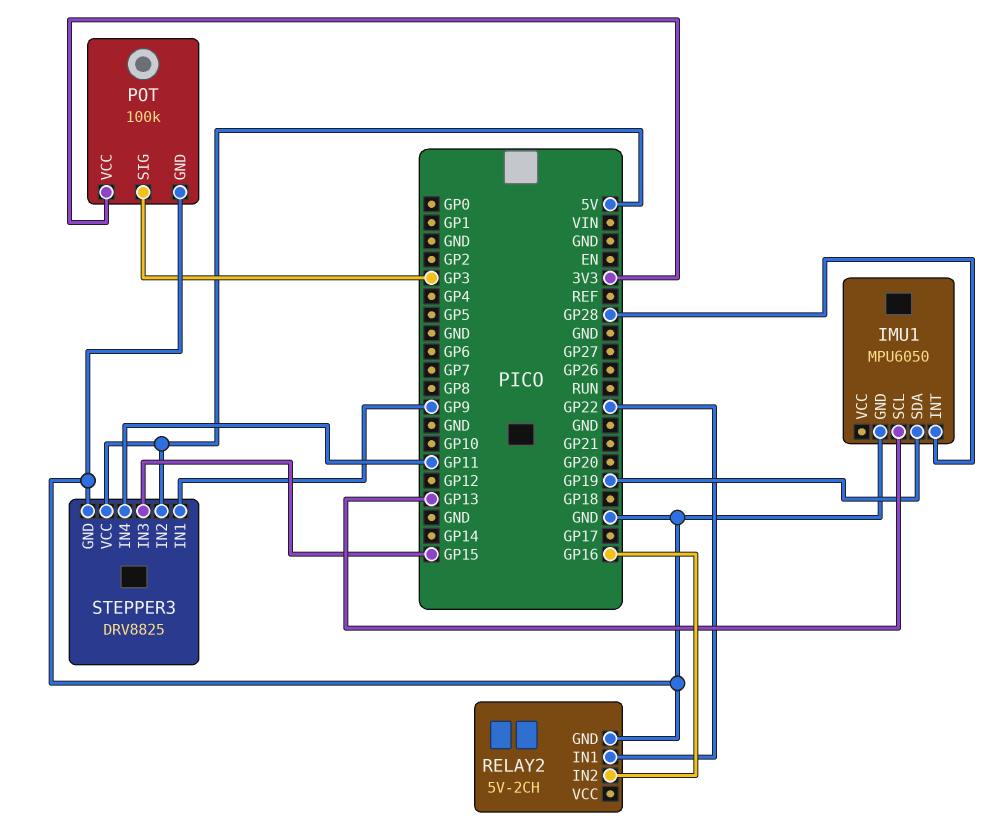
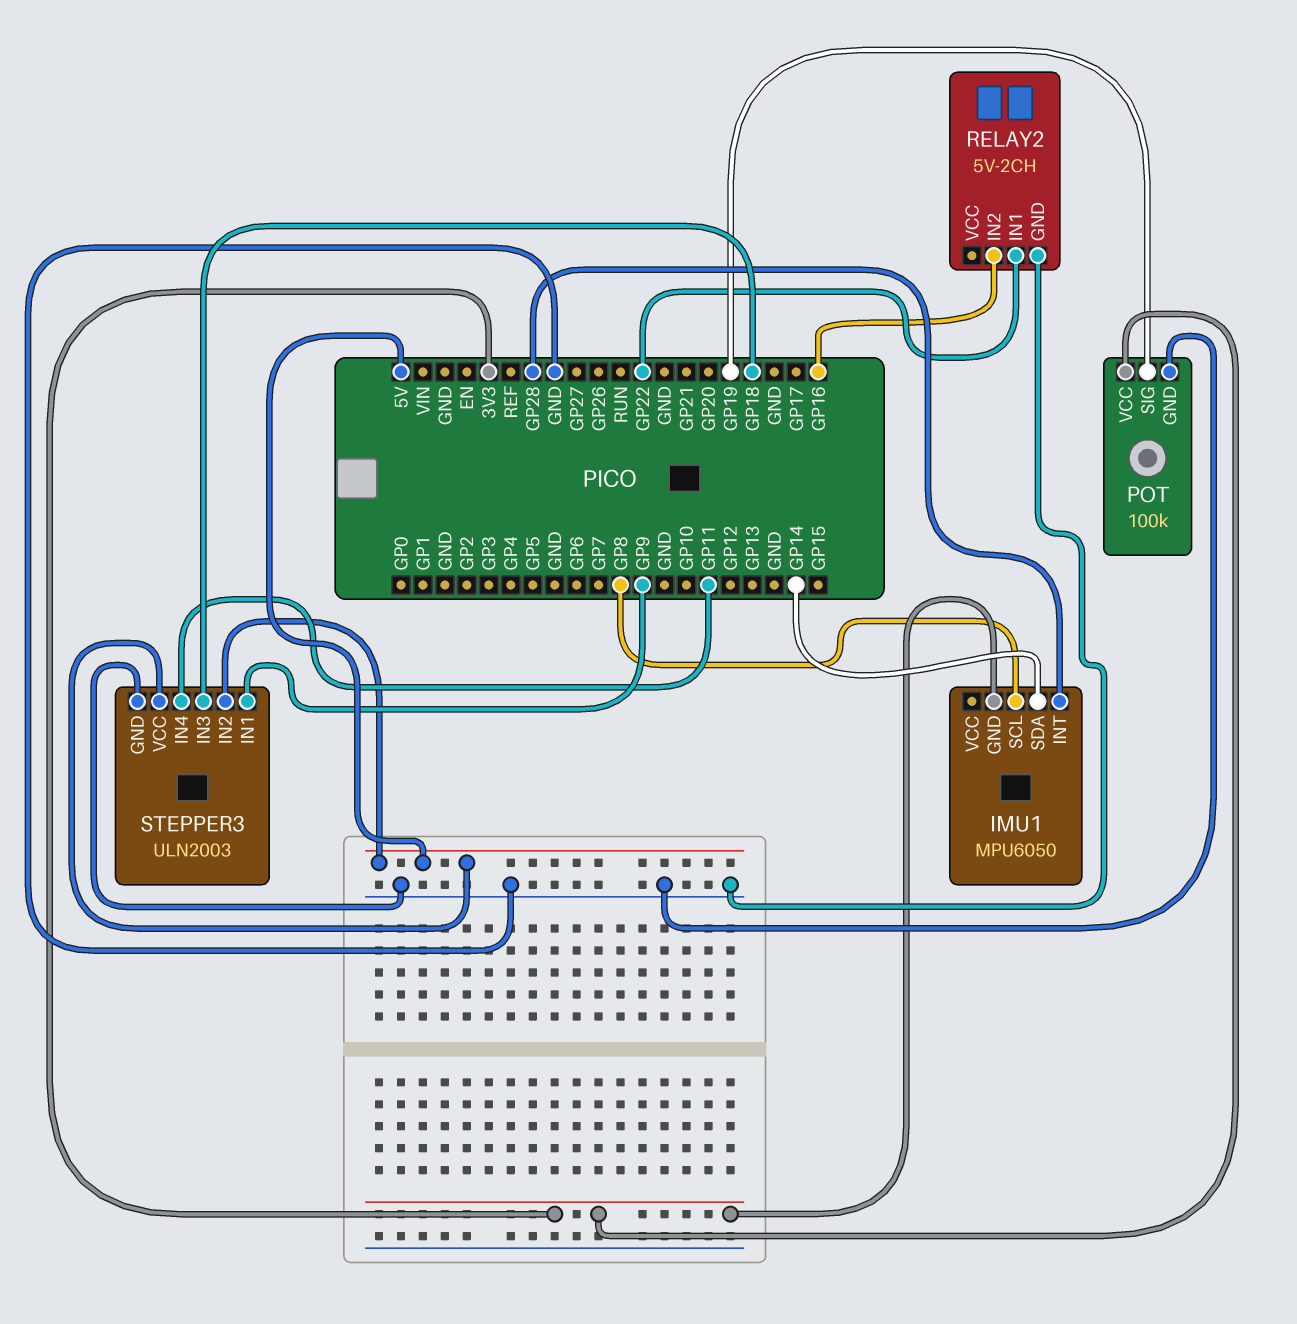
IMU1 pin GND: GND -> 3V3
IMU1 pin SCL: GP13 -> GP8
IMU1 pin SDA: GP19 -> GP14
POT pin SIG: GP3 -> GP19
STEPPER3: DRV8825 -> ULN2003
STEPPER3 pin IN3: GP15 -> GP18

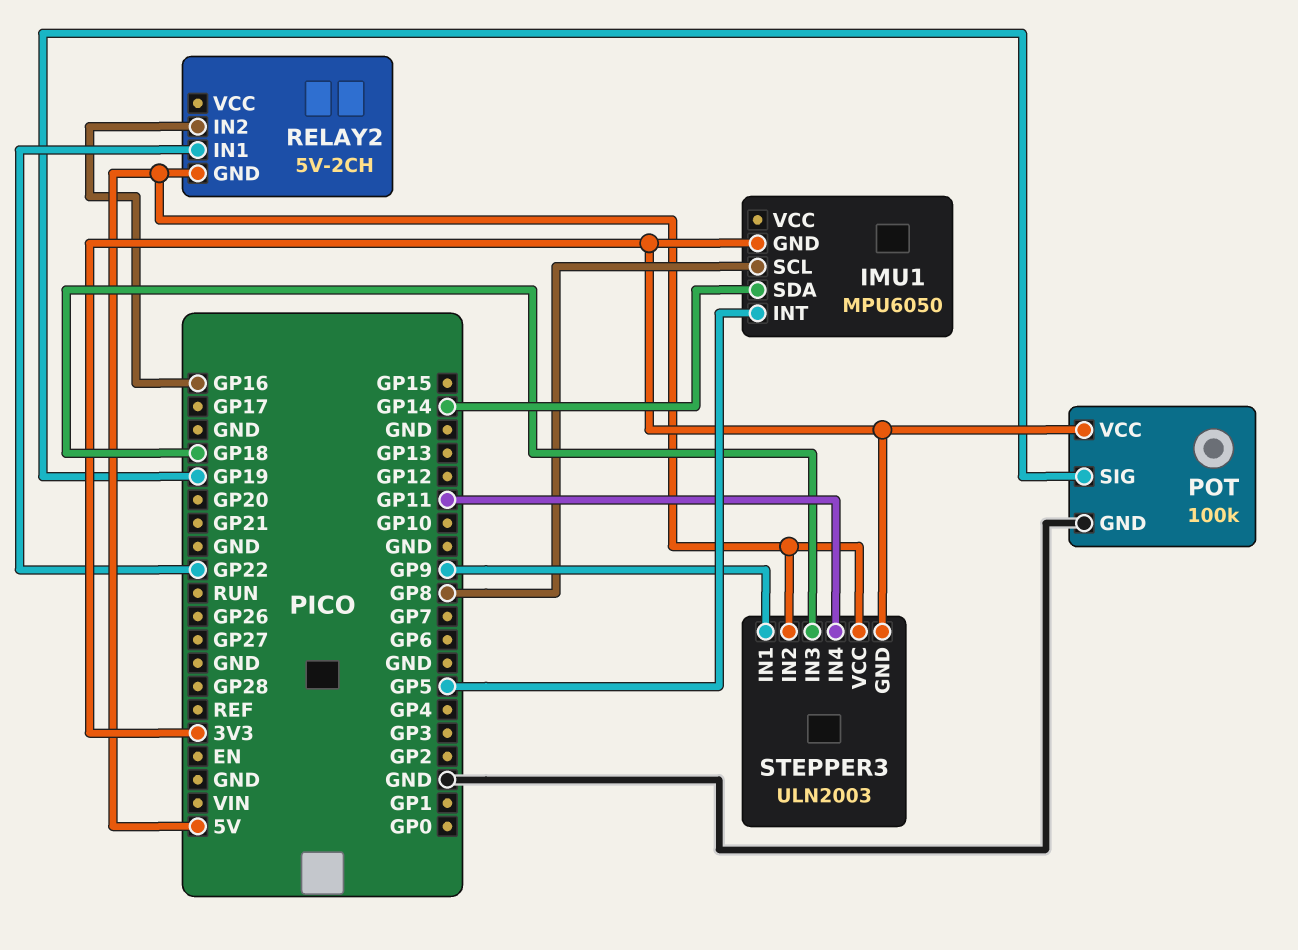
IMU1 pin INT: GP28 -> GP5
RELAY2 pin GND: GND -> 5V
STEPPER3 pin GND: GND -> 3V3

